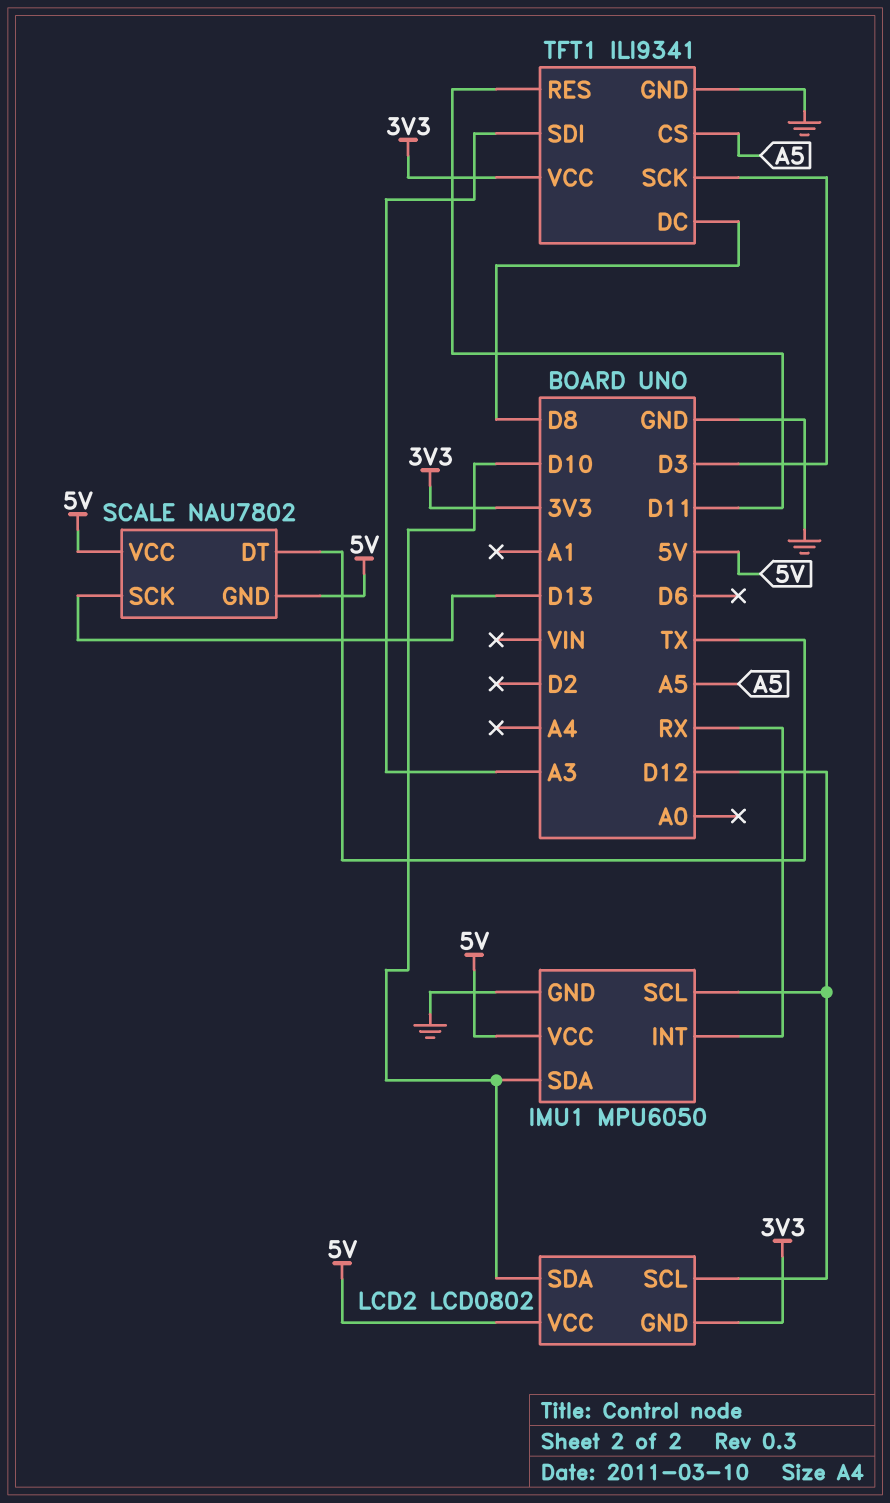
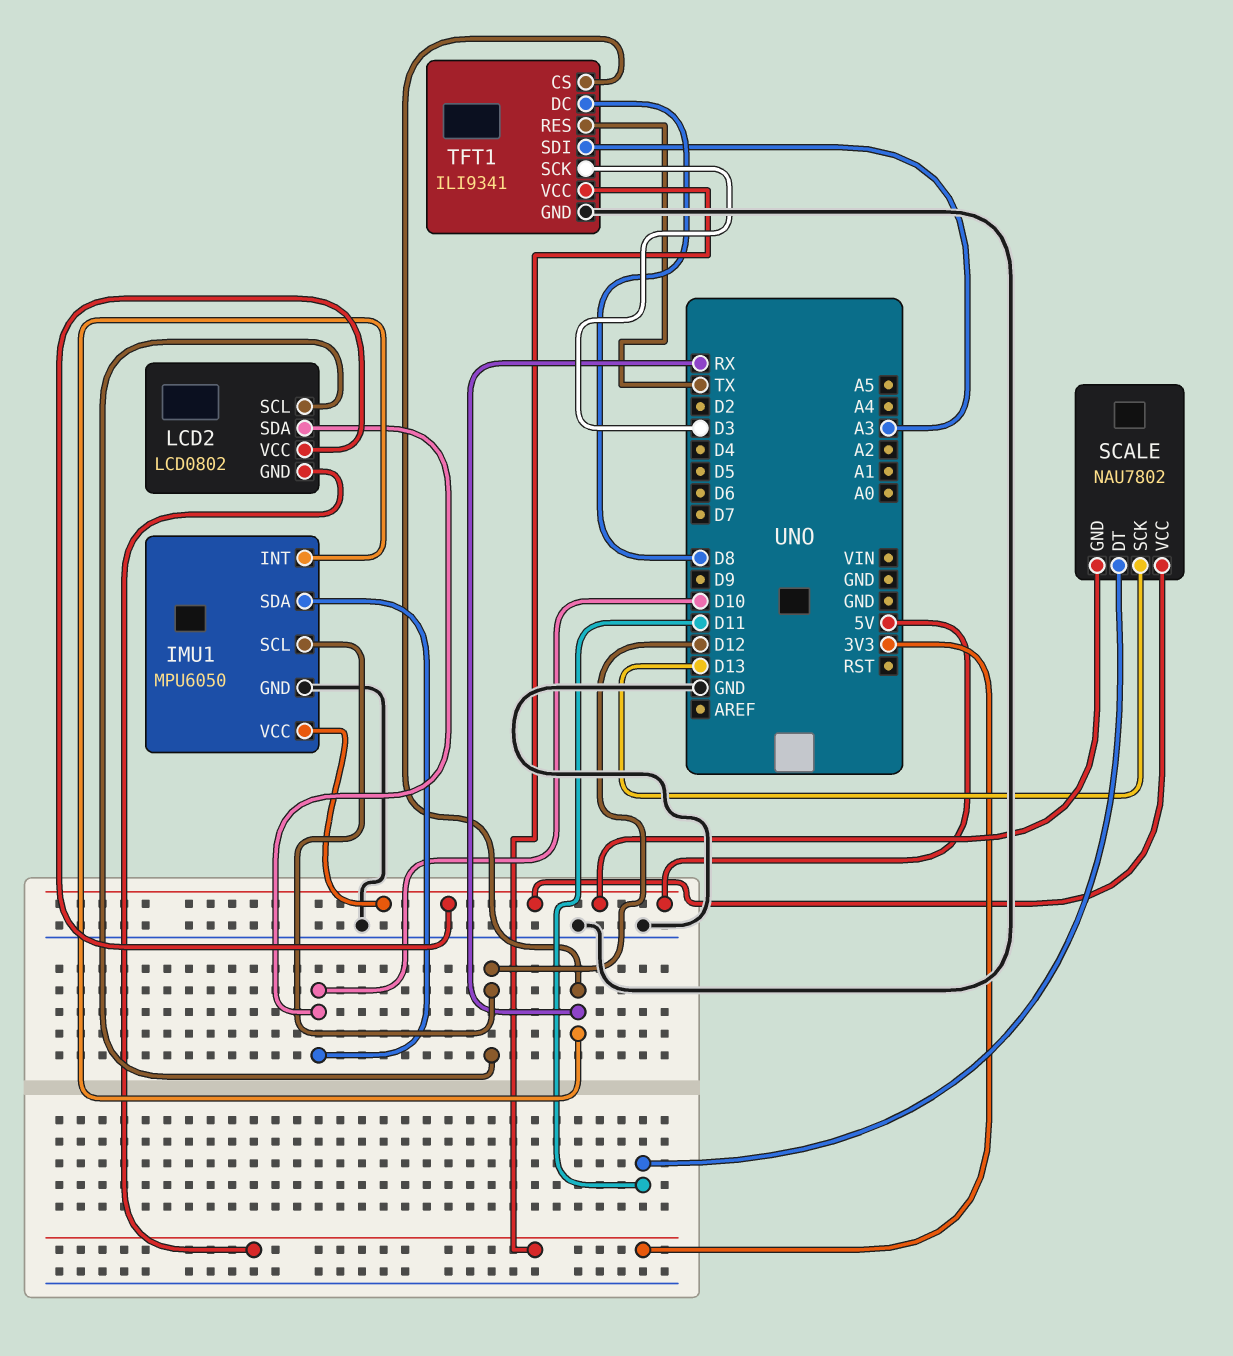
SCALE pin DT: TX -> D11
TFT1 pin CS: A5 -> RX
TFT1 pin RES: D11 -> TX

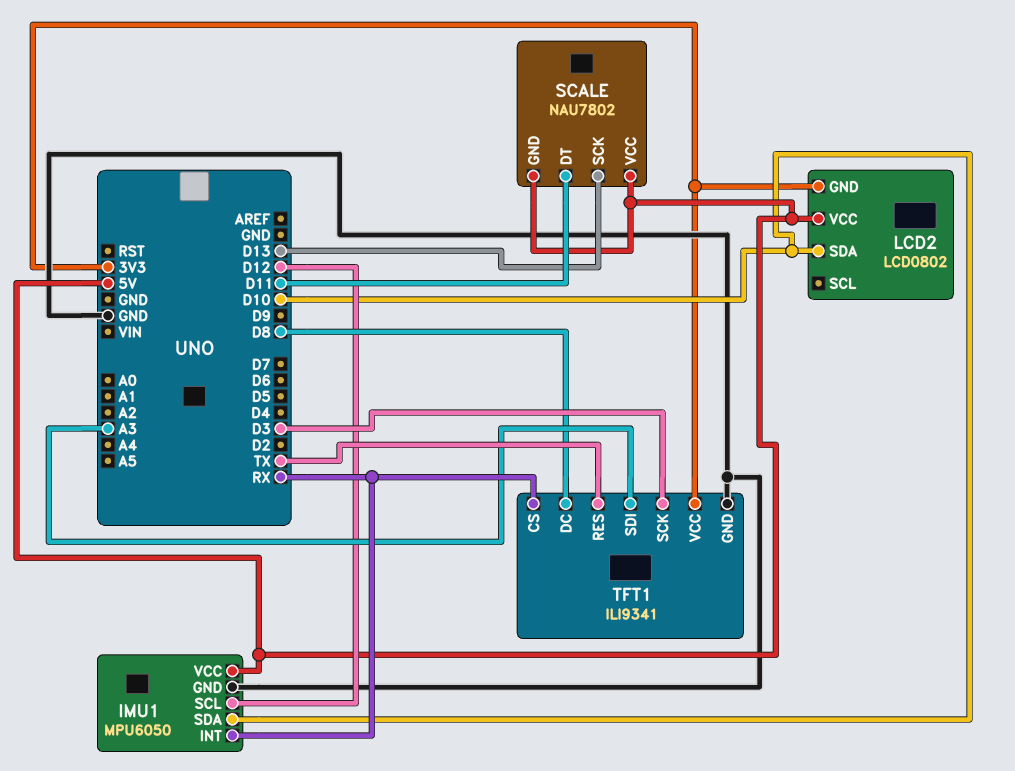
LCD2 pin SCL: D12 -> none

